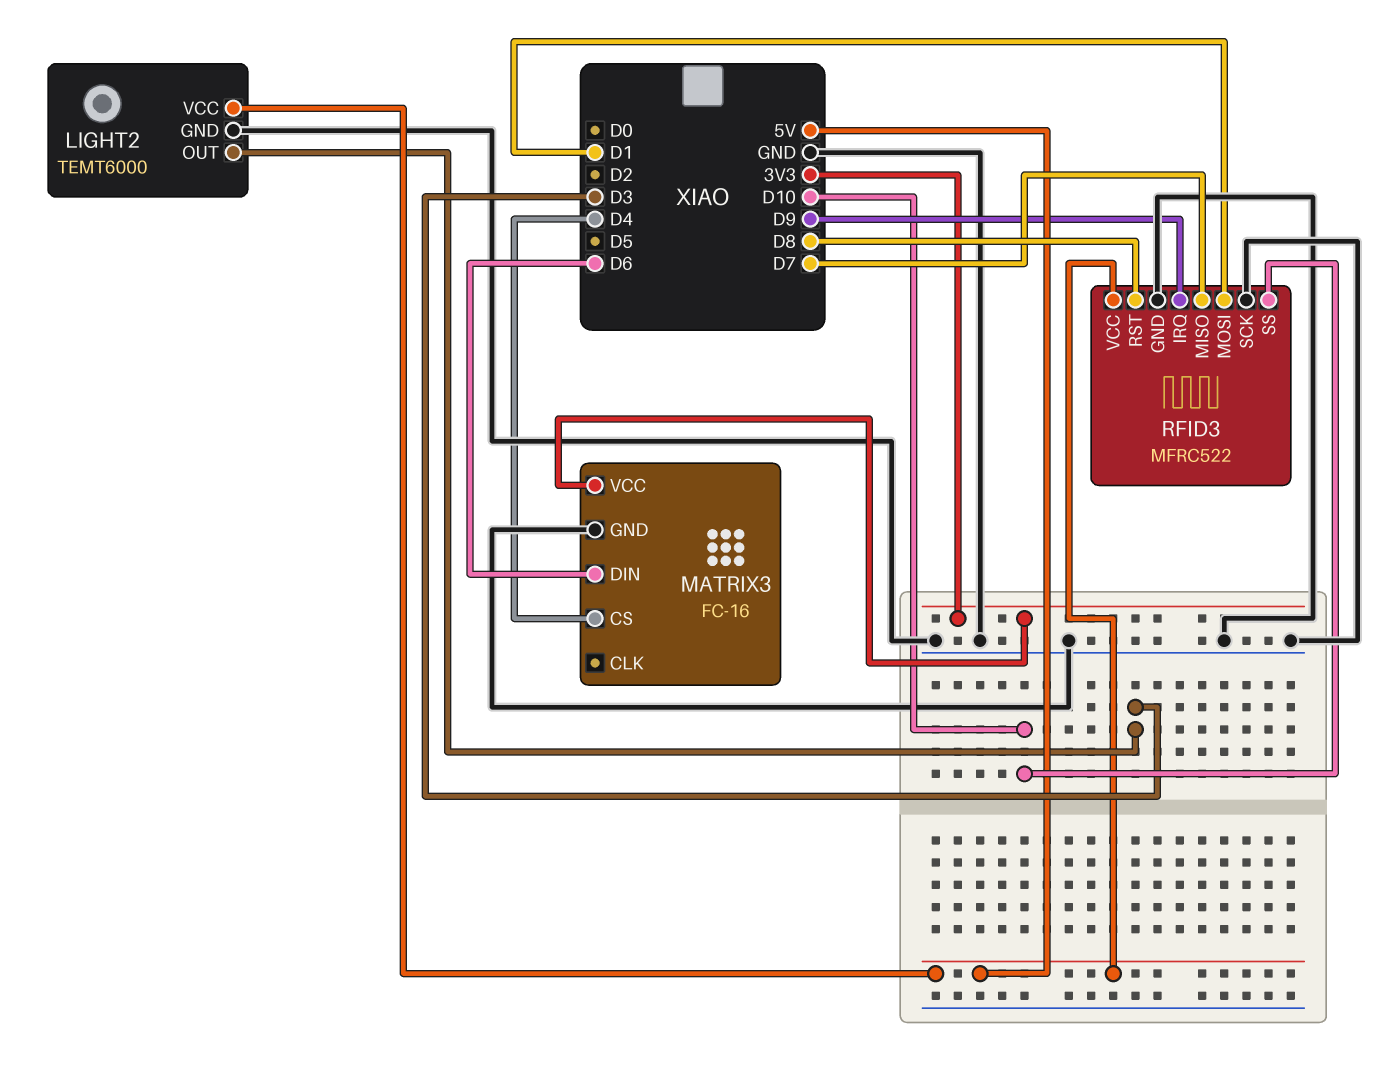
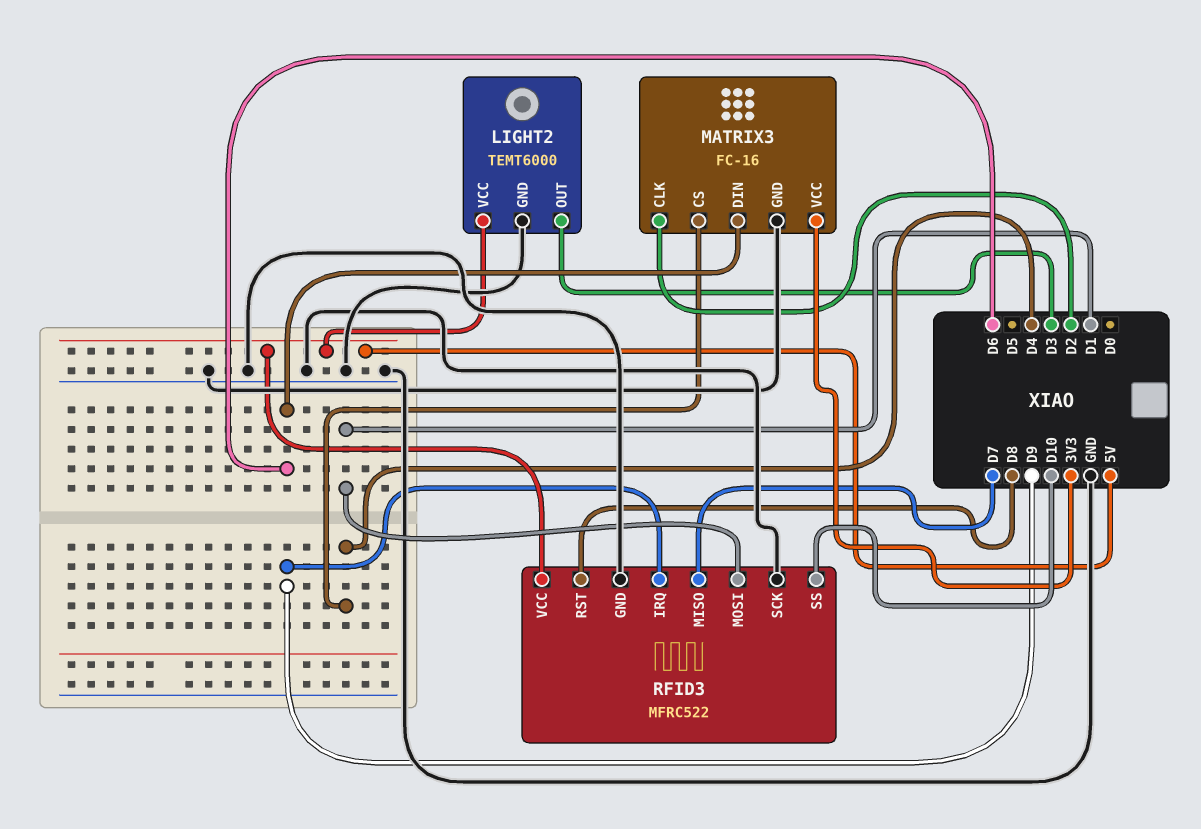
MATRIX3 pin CLK: none -> D2

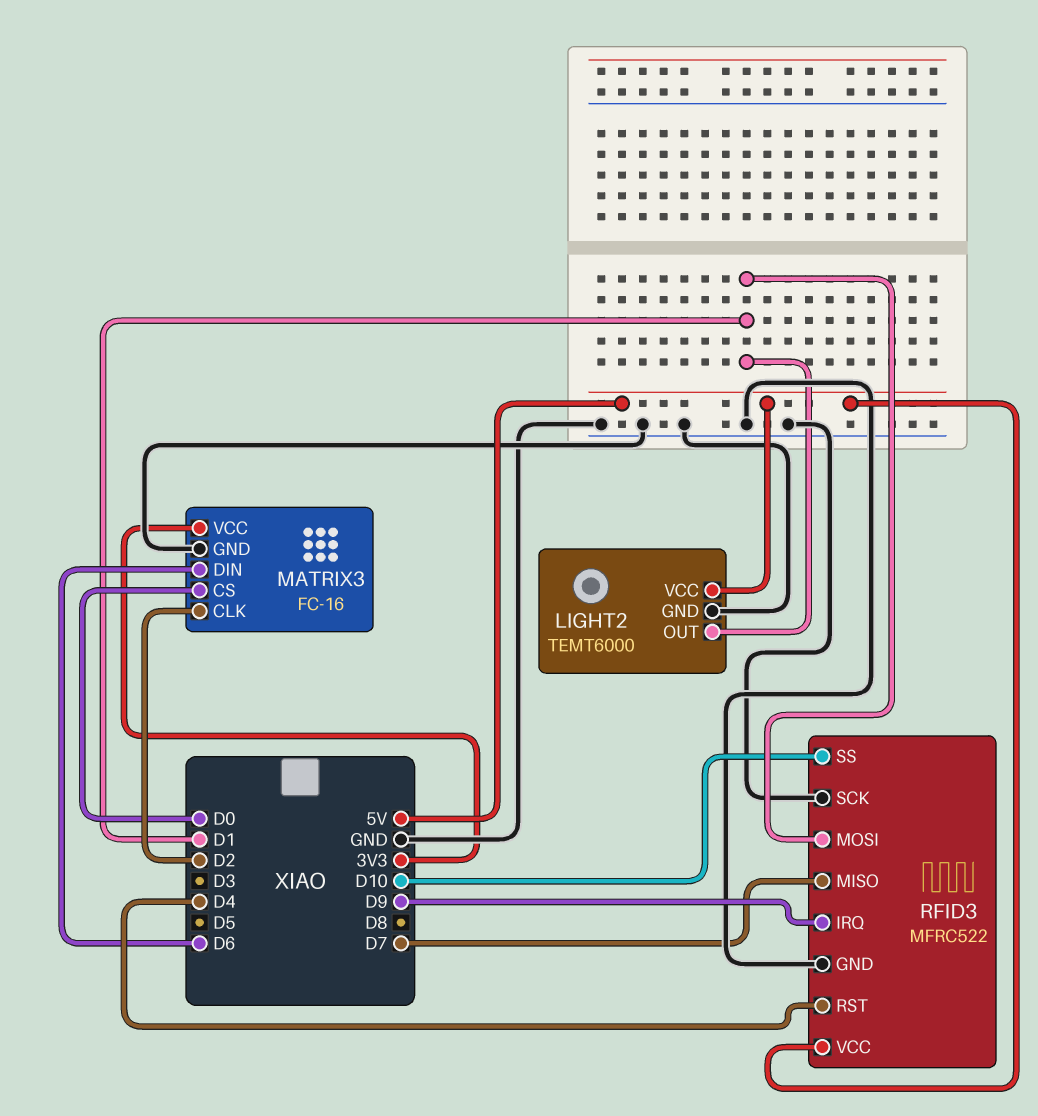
LIGHT2 pin OUT: D3 -> D1
MATRIX3 pin CS: D4 -> D0
RFID3 pin RST: D8 -> D4

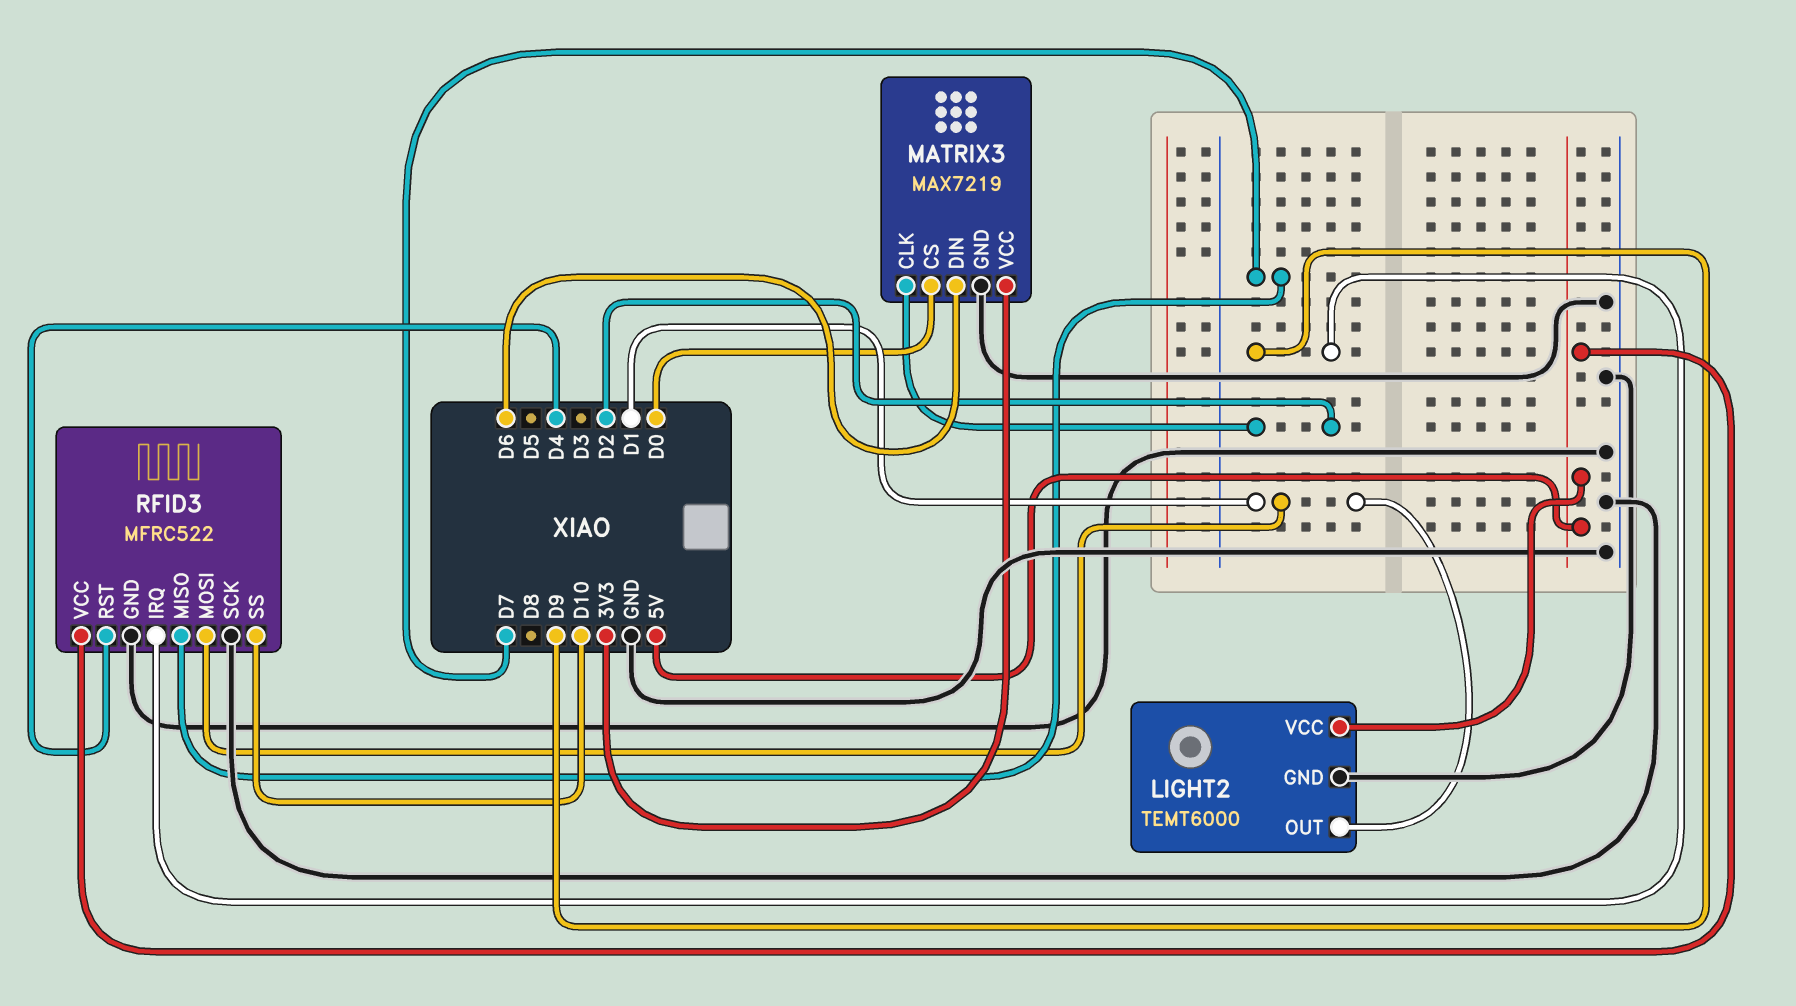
MATRIX3: FC-16 -> MAX7219

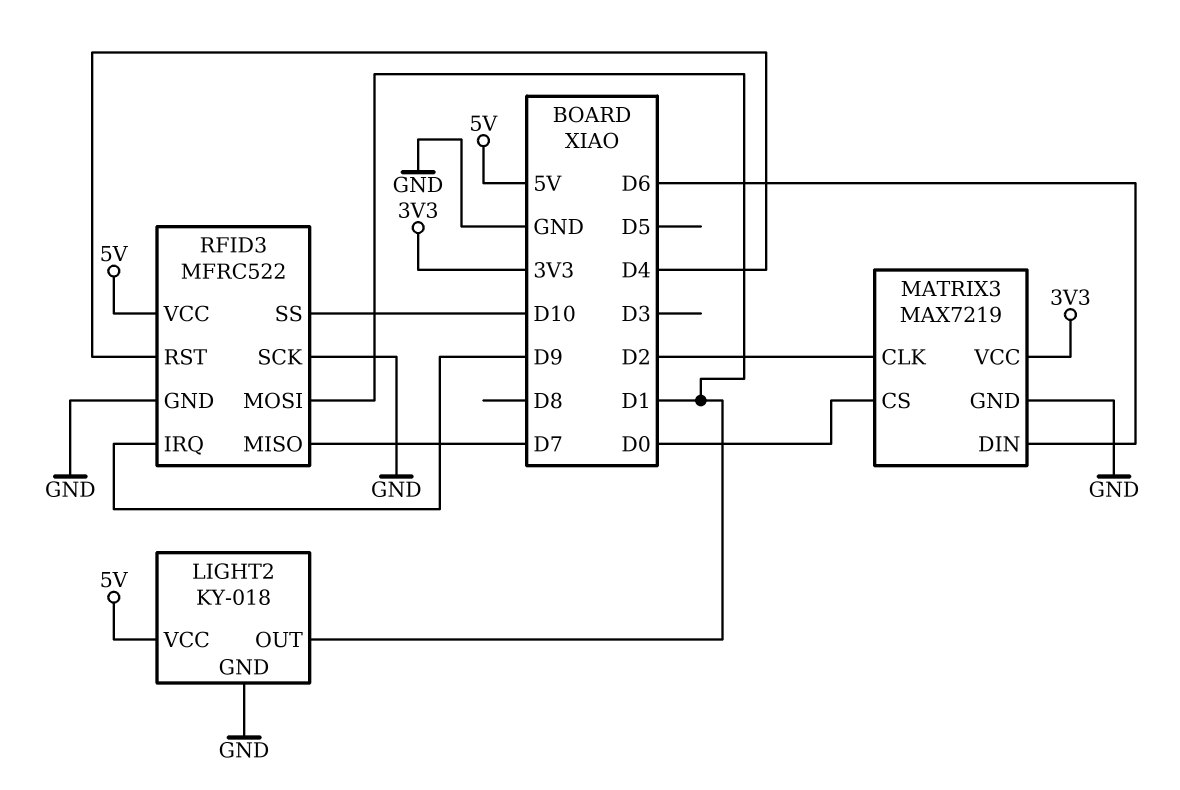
LIGHT2: TEMT6000 -> KY-018

